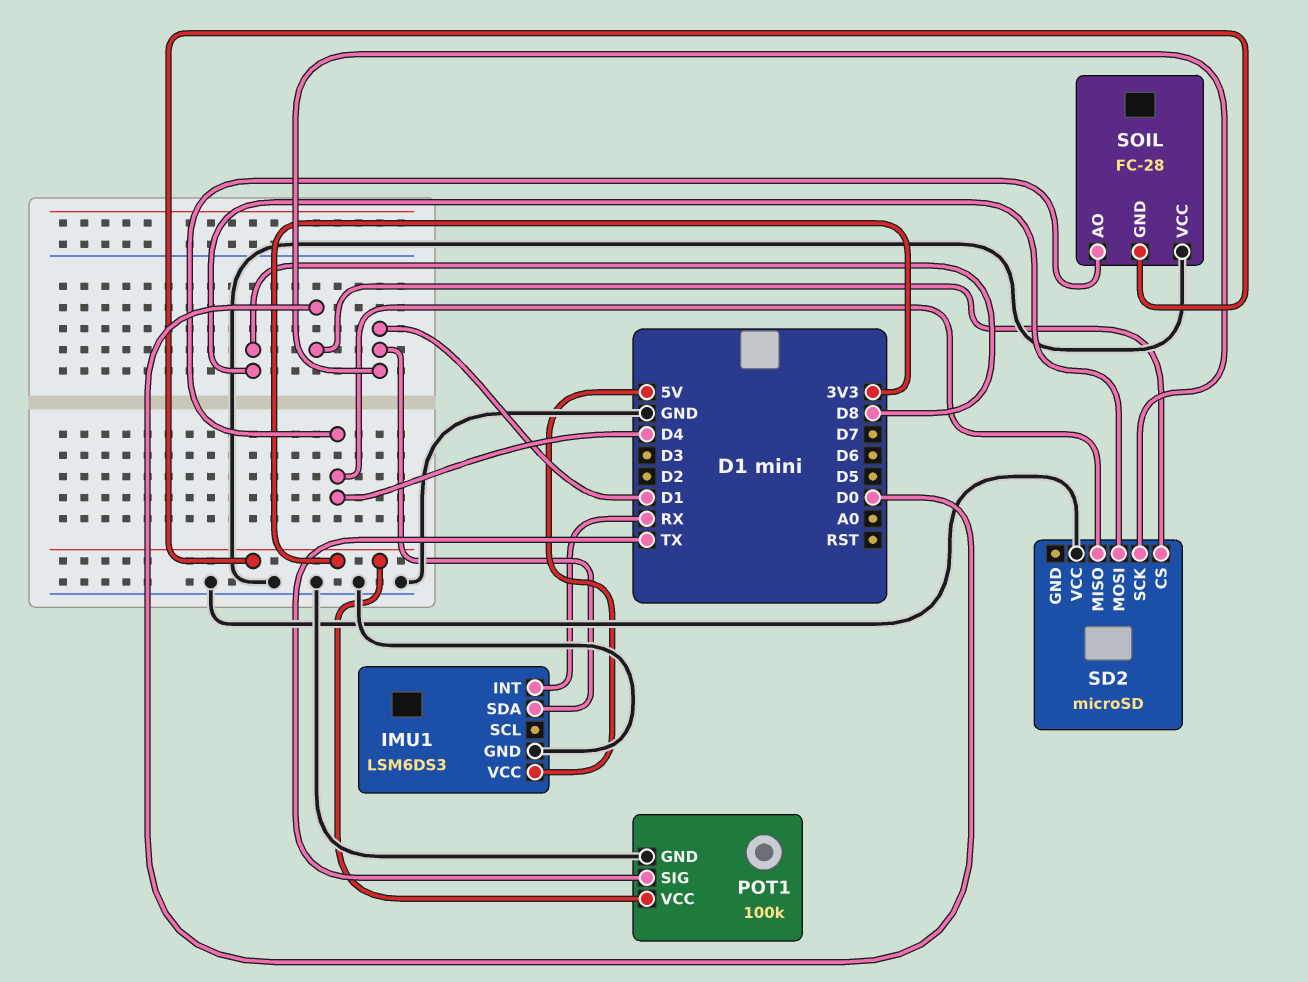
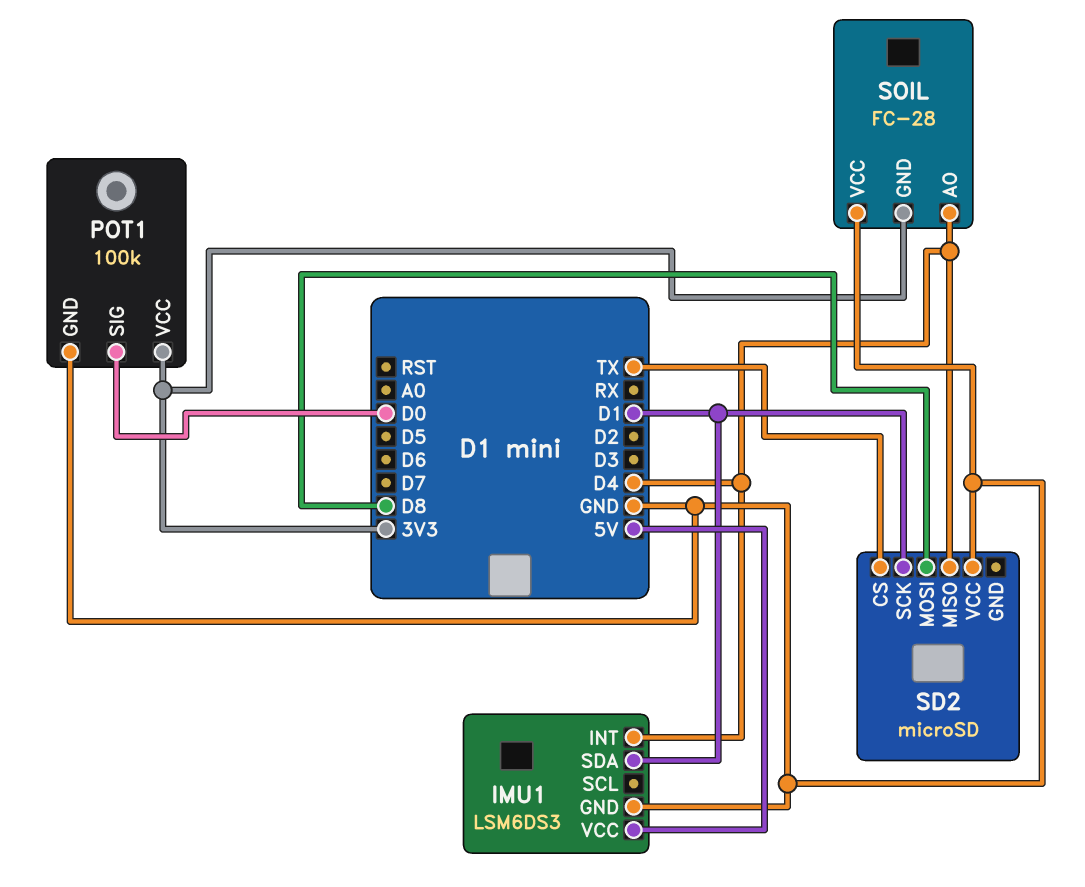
IMU1 pin INT: RX -> D4
POT1 pin SIG: TX -> D0
SD2 pin CS: D0 -> TX

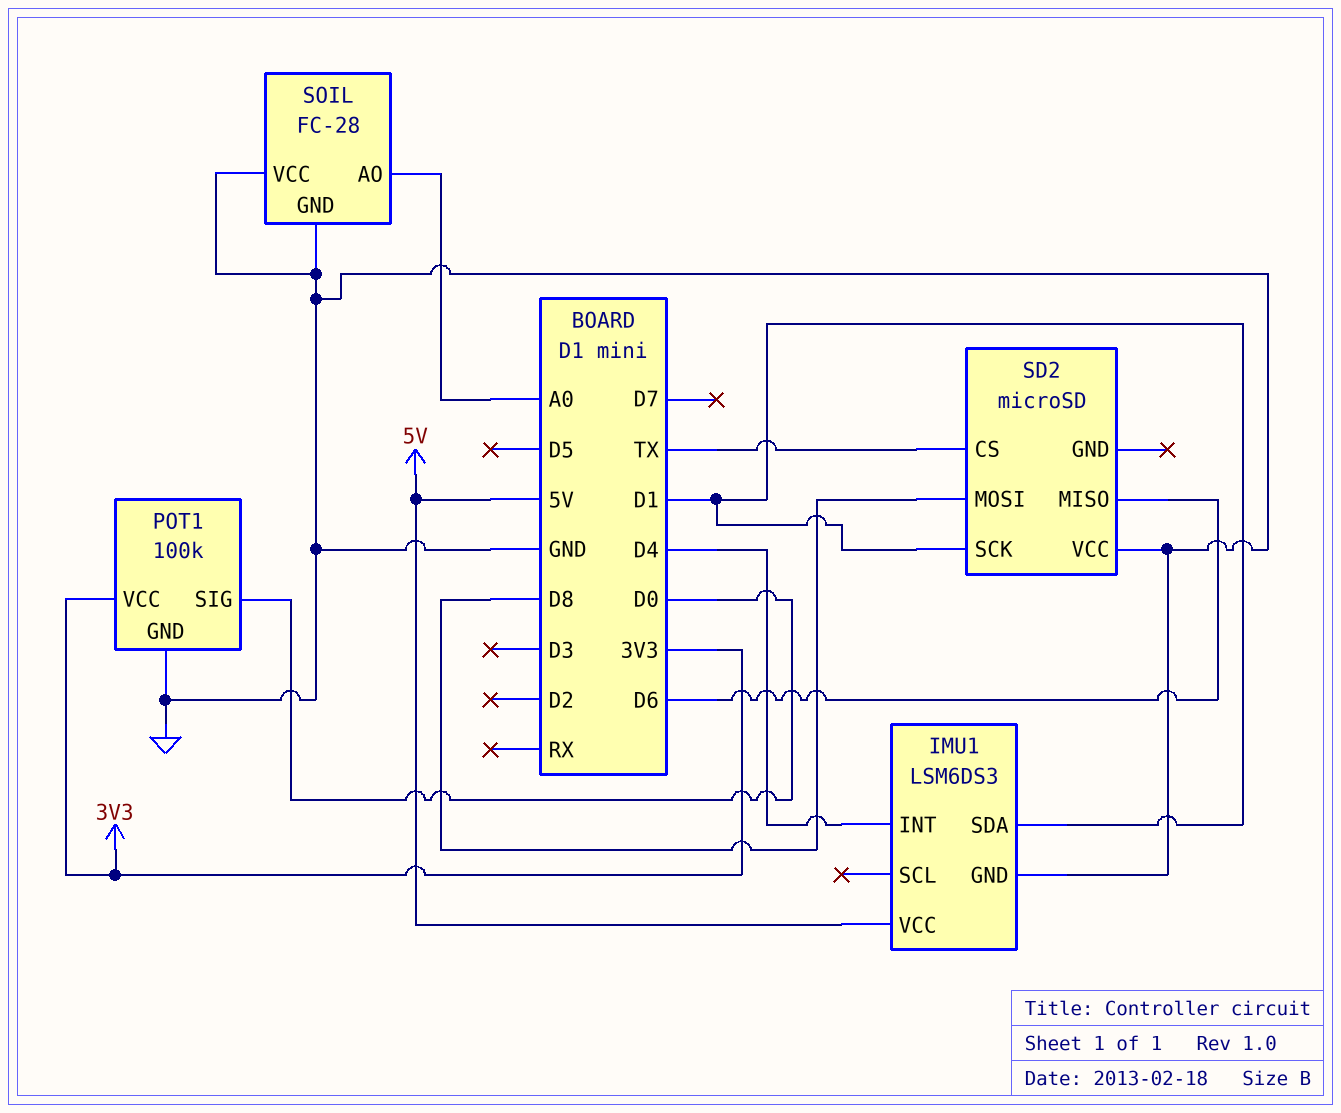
SD2 pin MISO: D4 -> D6
SOIL pin AO: D4 -> A0
SOIL pin GND: 3V3 -> GND

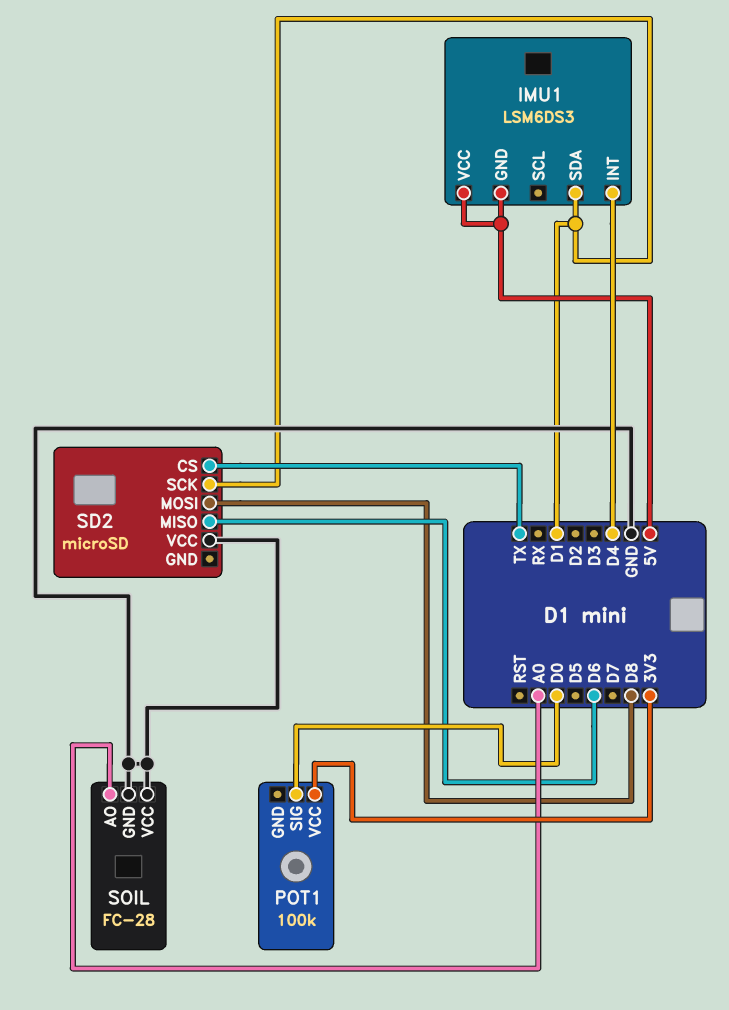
IMU1 pin GND: GND -> 5V
POT1 pin GND: GND -> none

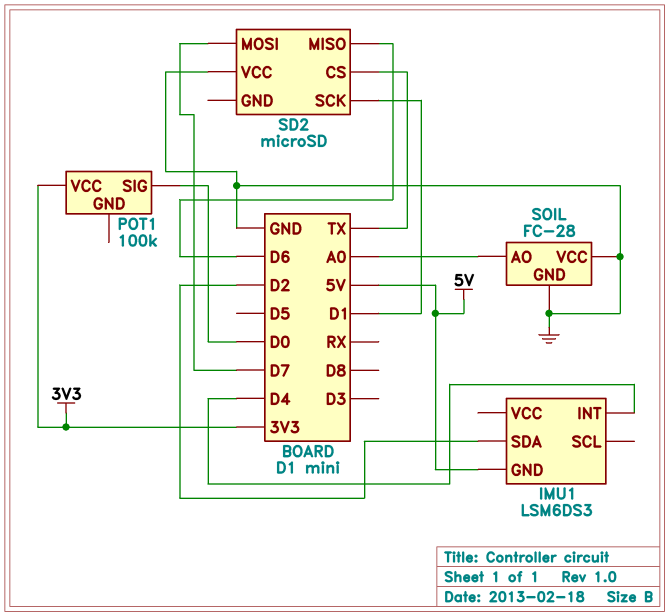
IMU1 pin SDA: D1 -> D2
IMU1 pin VCC: 5V -> none
SD2 pin MOSI: D8 -> D7

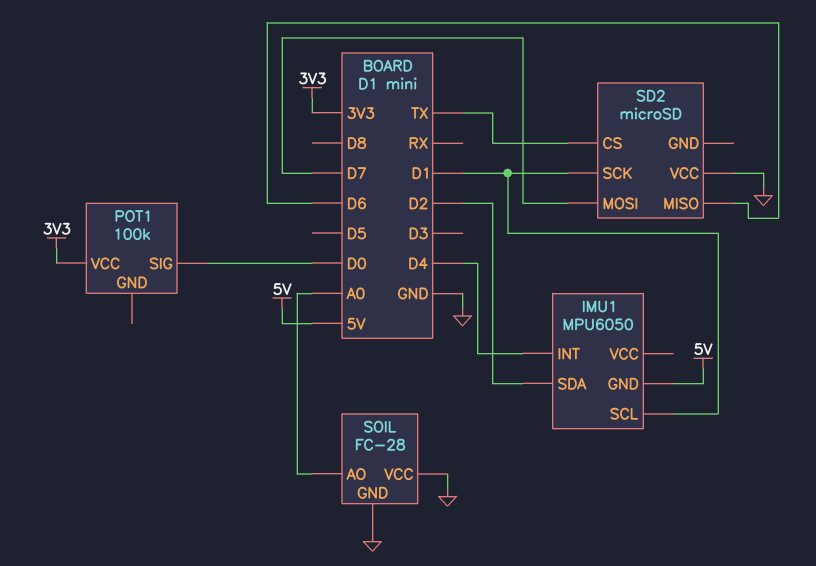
IMU1: LSM6DS3 -> MPU6050
IMU1 pin SCL: none -> D1

